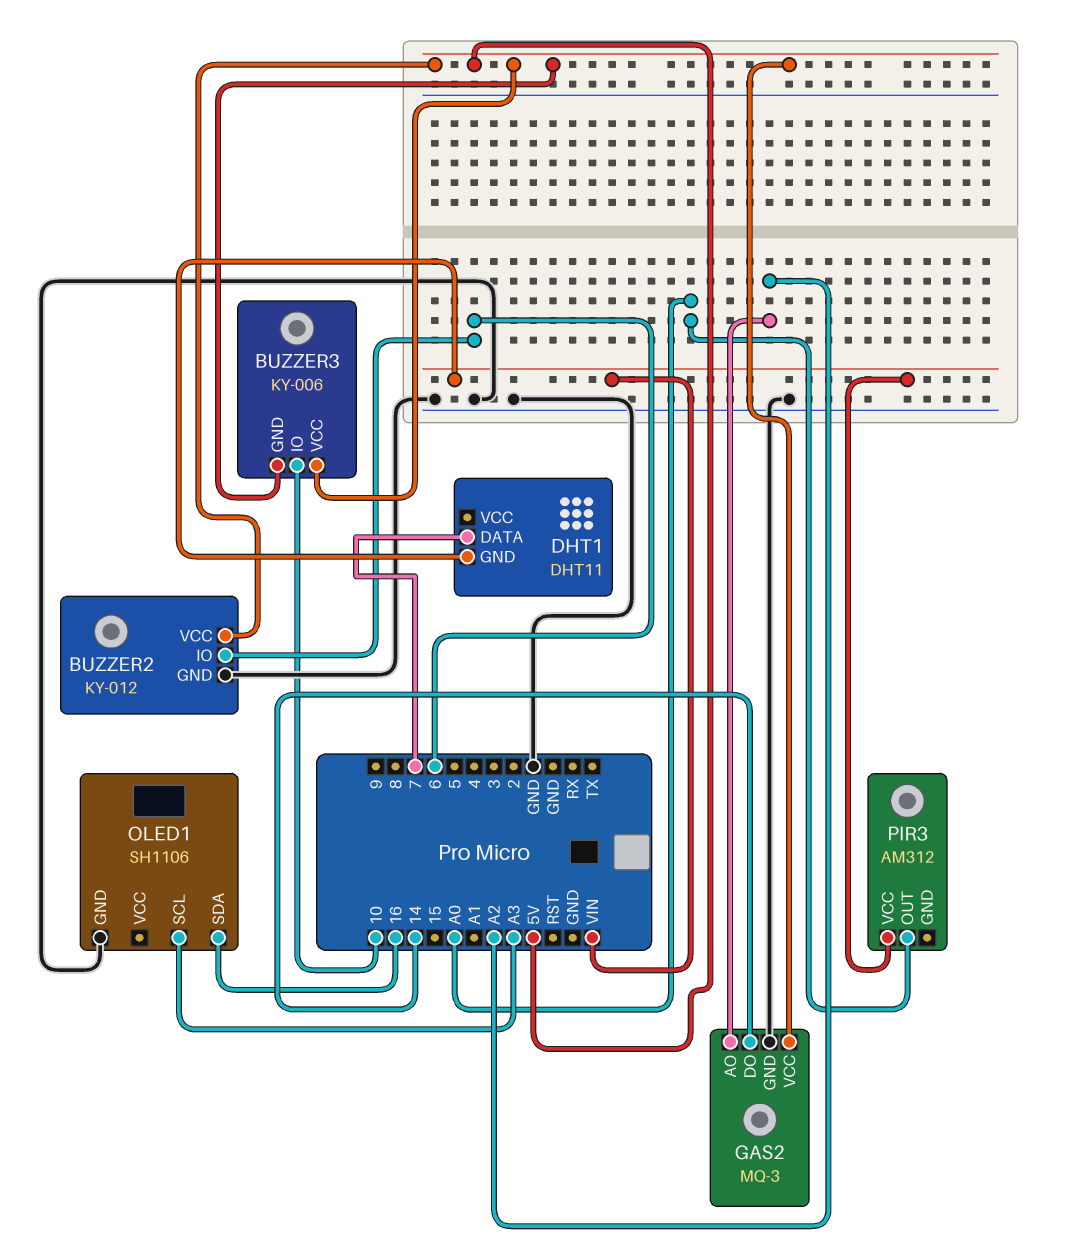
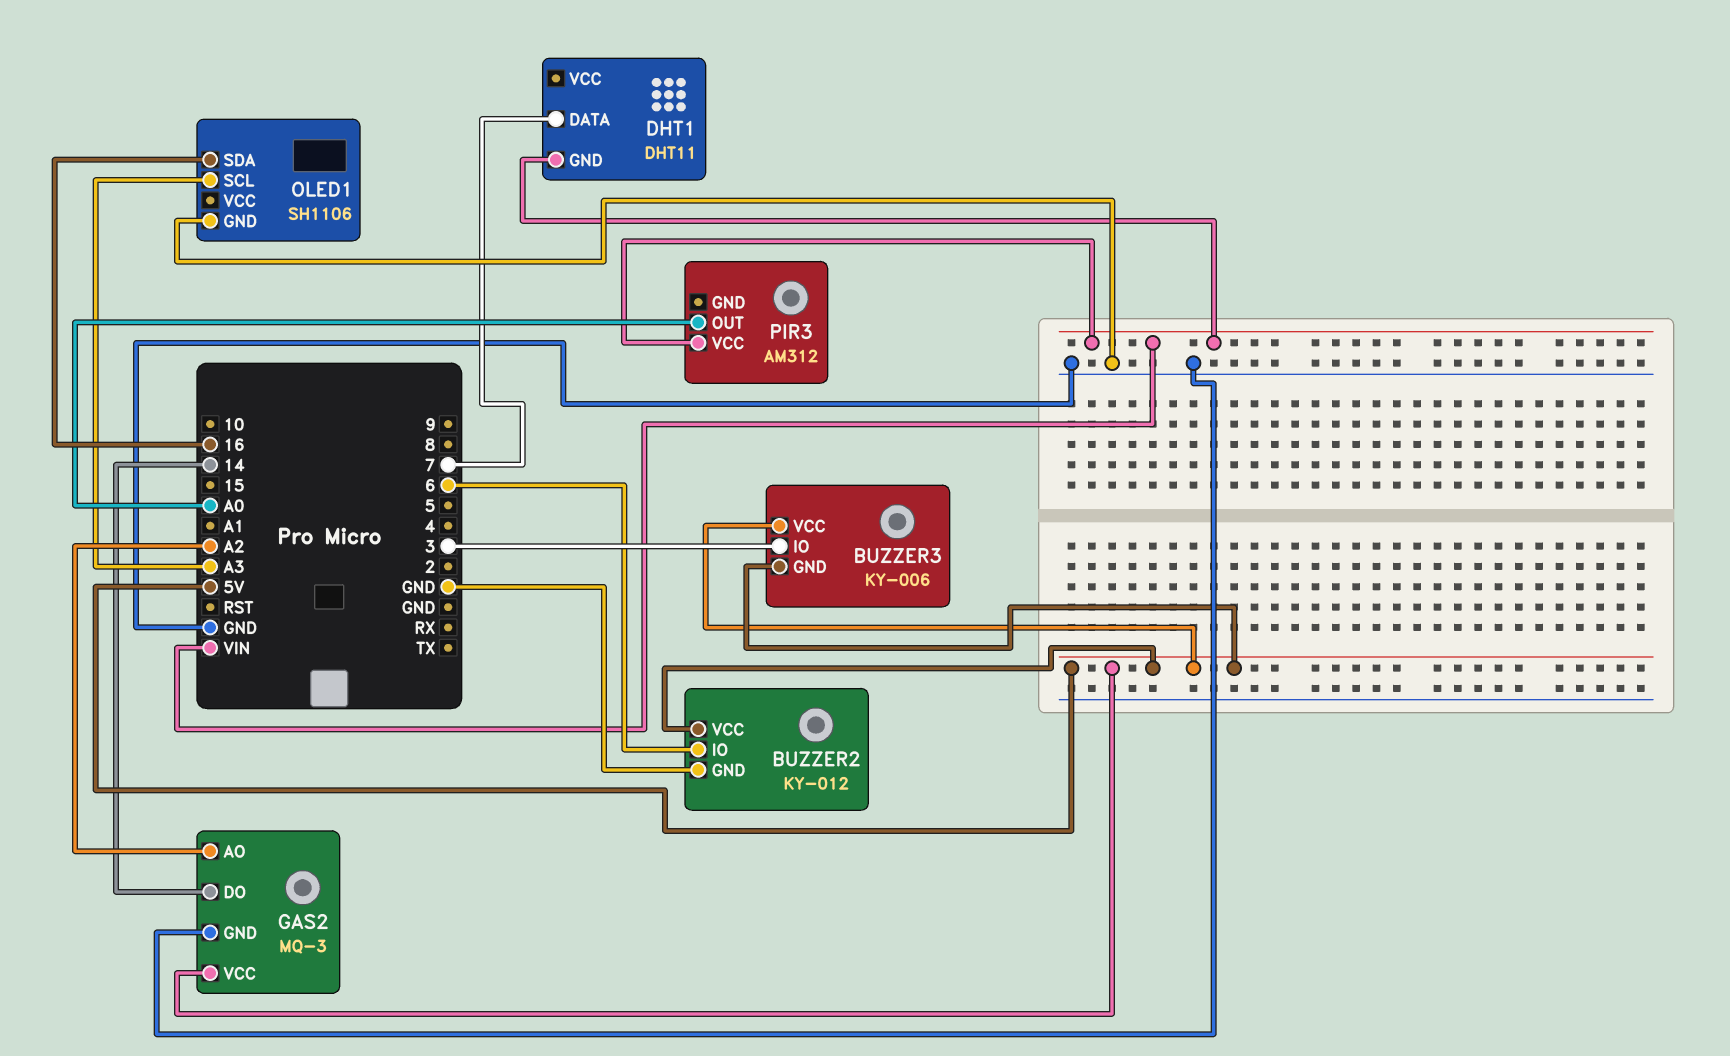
BUZZER3 pin IO: 10 -> 3

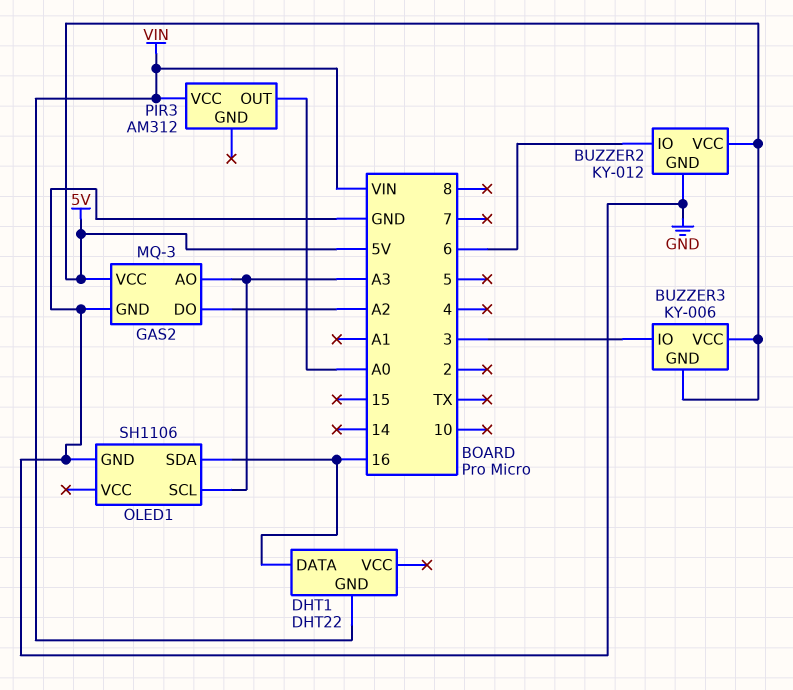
DHT1: DHT11 -> DHT22
DHT1 pin DATA: 7 -> 16
GAS2 pin AO: A2 -> A3
GAS2 pin DO: 14 -> A2

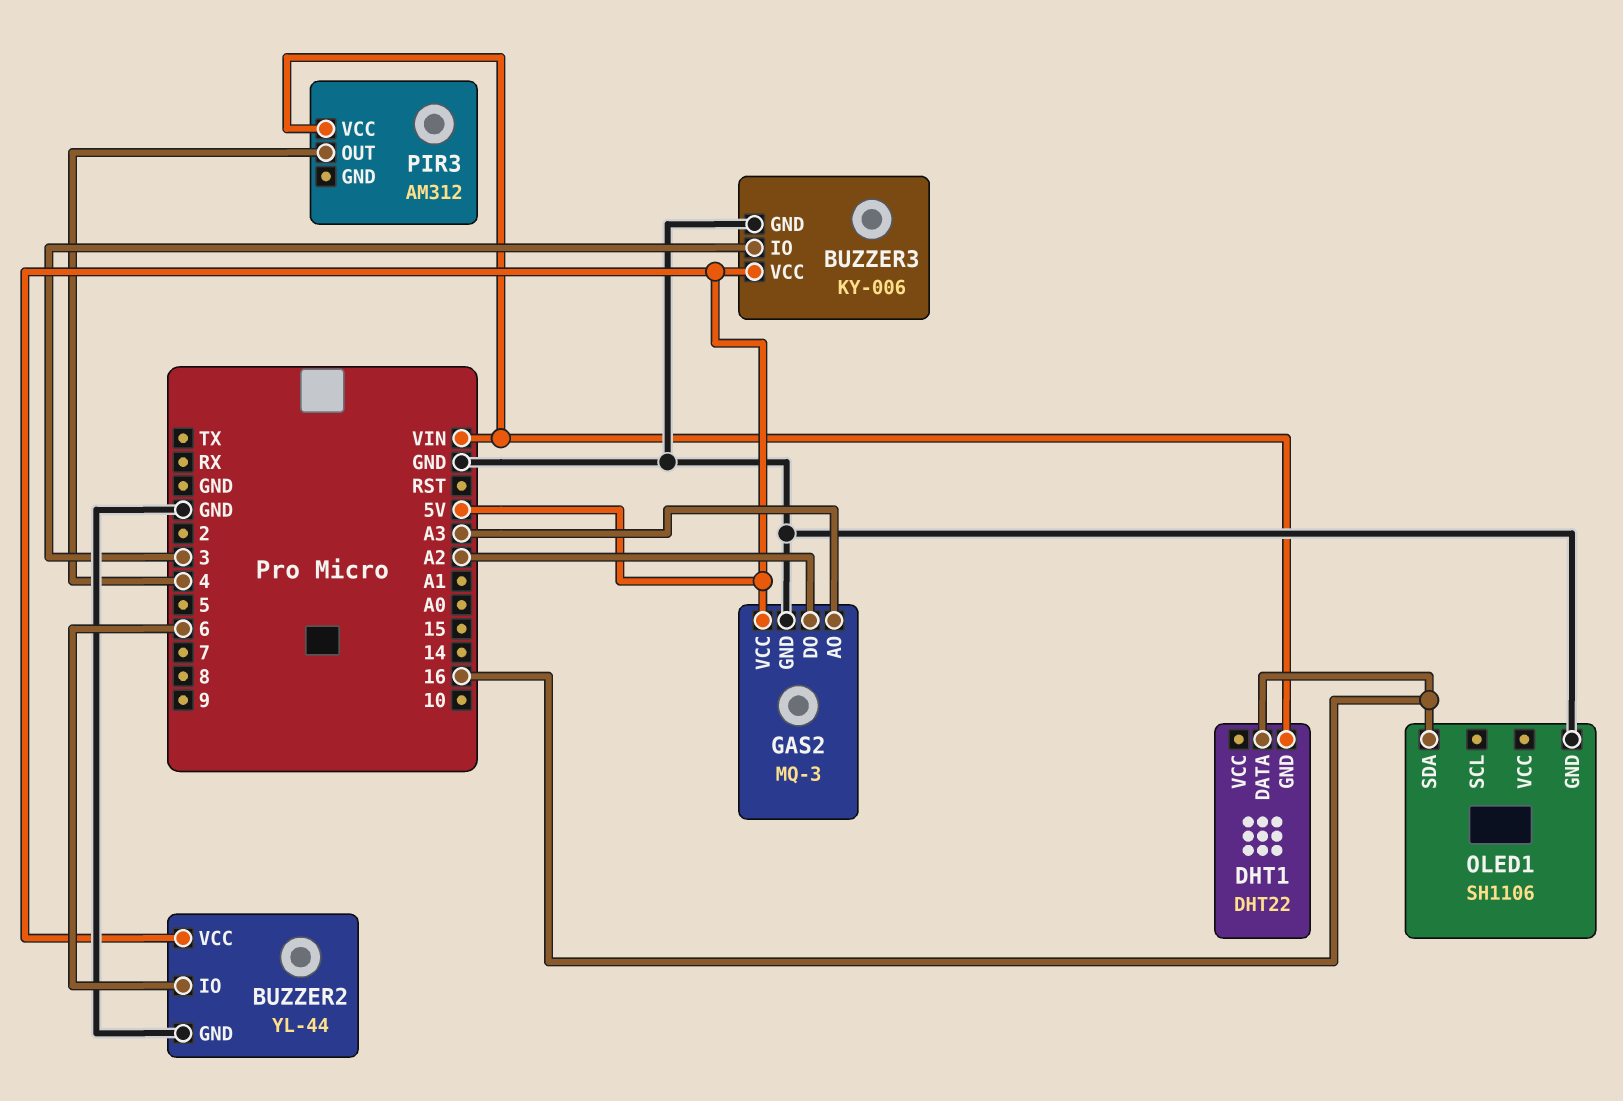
BUZZER2: KY-012 -> YL-44
BUZZER3 pin GND: 5V -> GND
OLED1 pin SCL: A3 -> none
PIR3 pin OUT: A0 -> 4

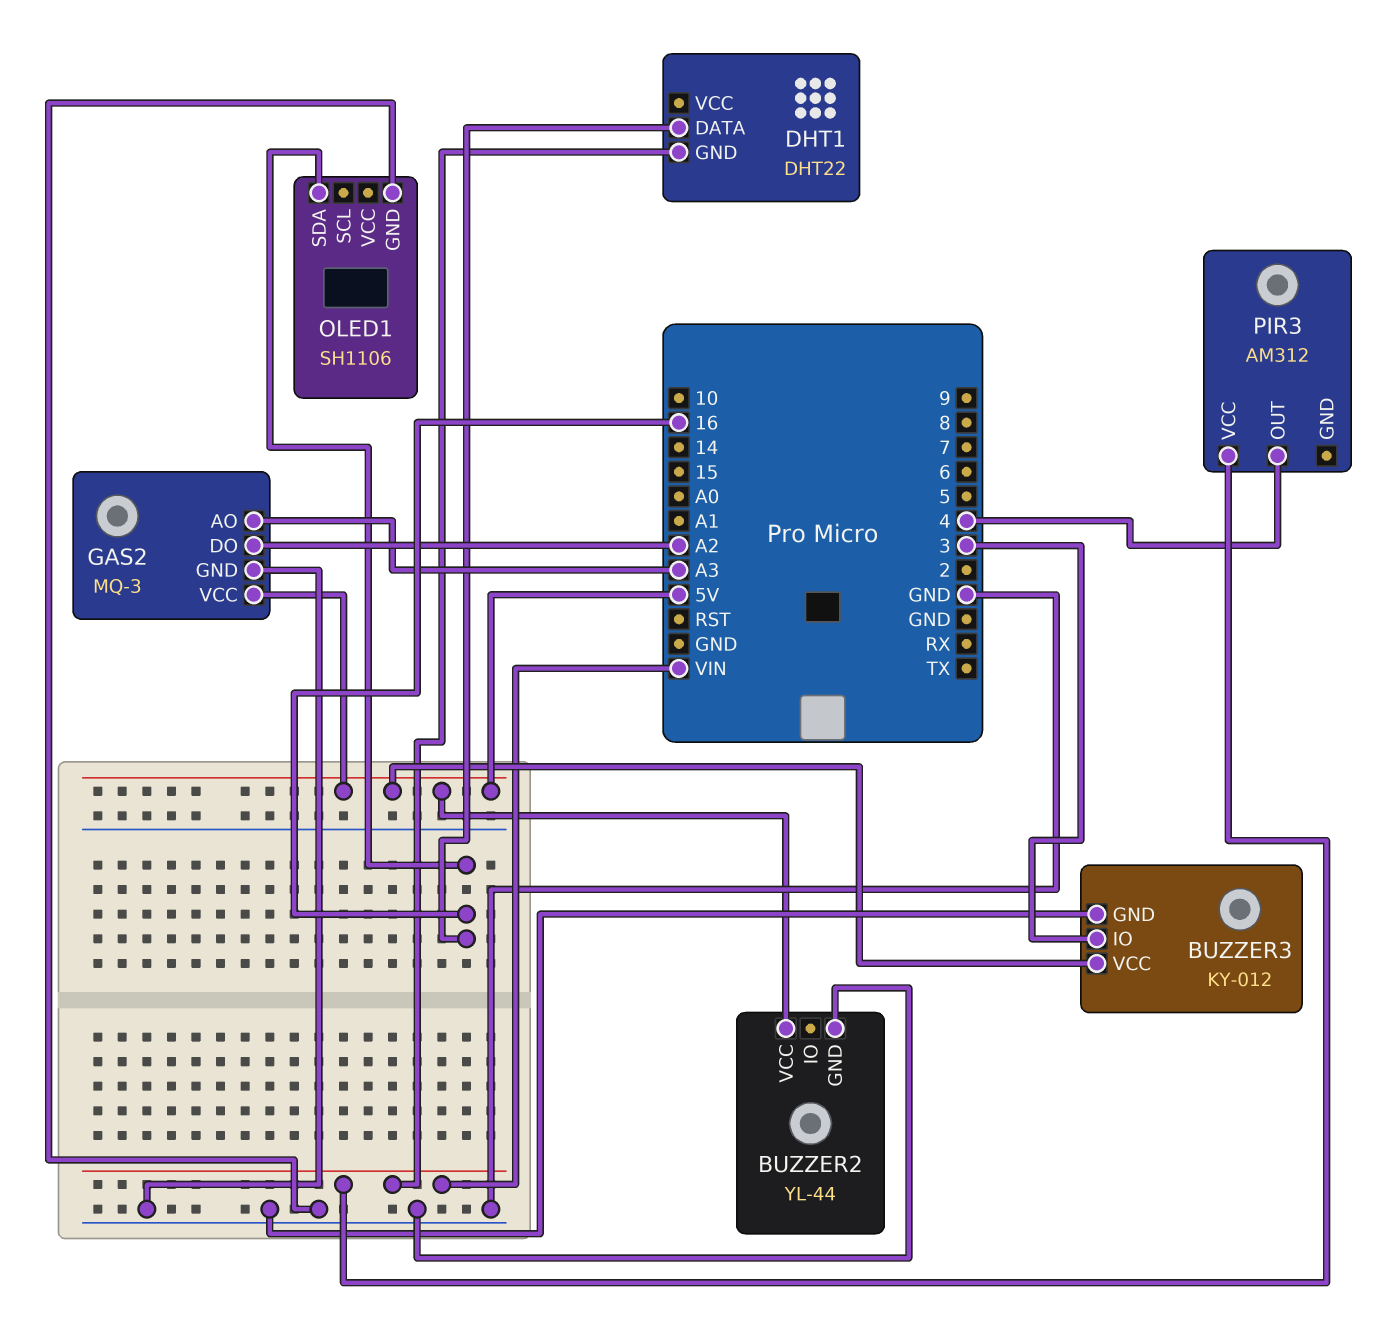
BUZZER2 pin IO: 6 -> none
BUZZER3: KY-006 -> KY-012

